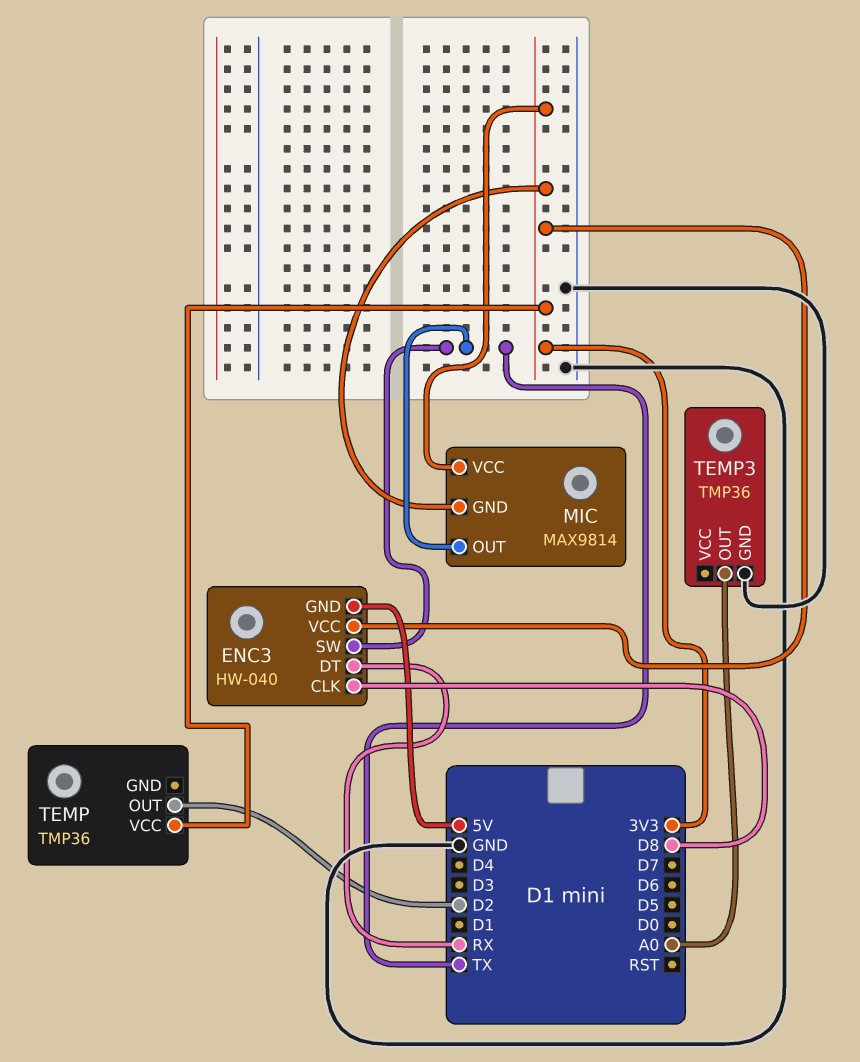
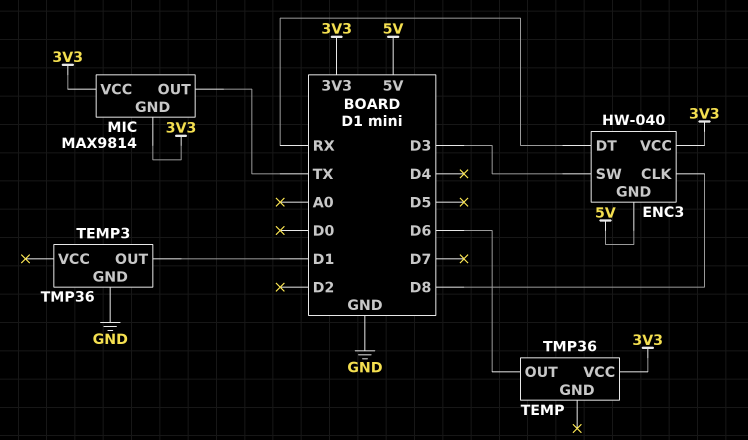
ENC3 pin SW: TX -> D3
TEMP pin OUT: D2 -> D6
TEMP3 pin OUT: A0 -> D1

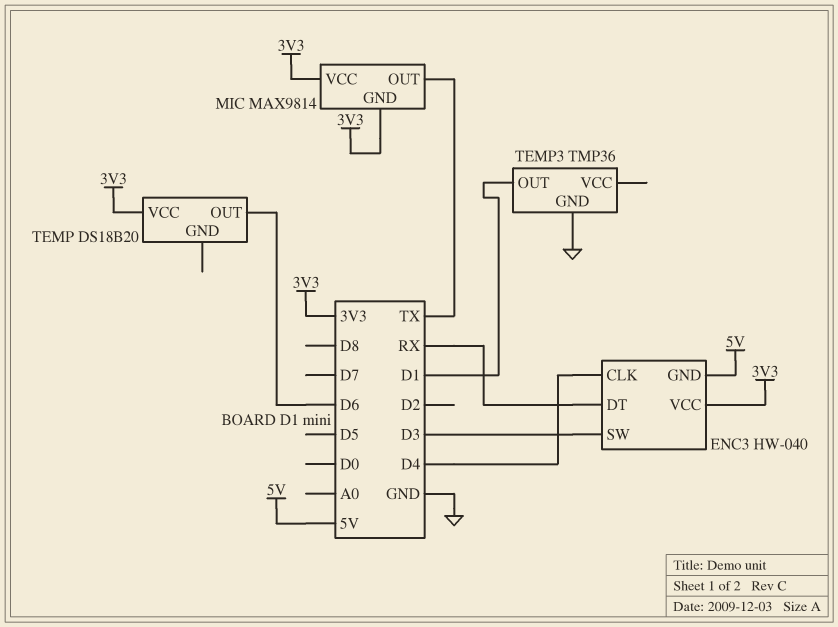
ENC3 pin CLK: D8 -> D4
TEMP: TMP36 -> DS18B20

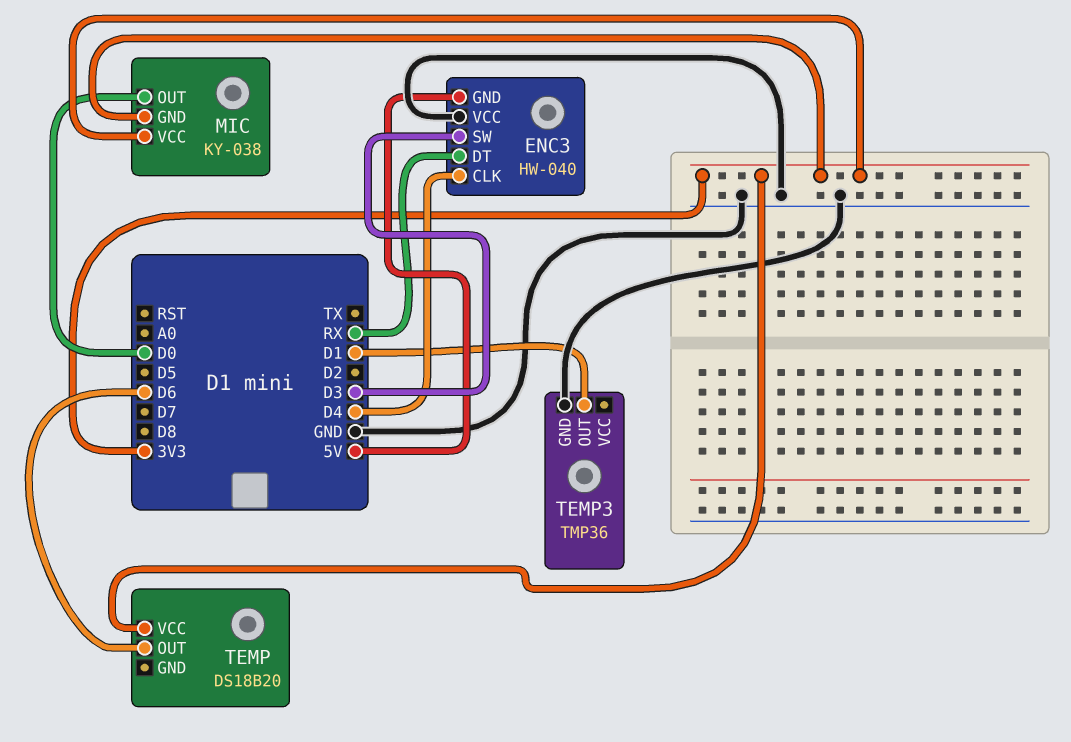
ENC3 pin VCC: 3V3 -> GND
MIC: MAX9814 -> KY-038
MIC pin OUT: TX -> D0

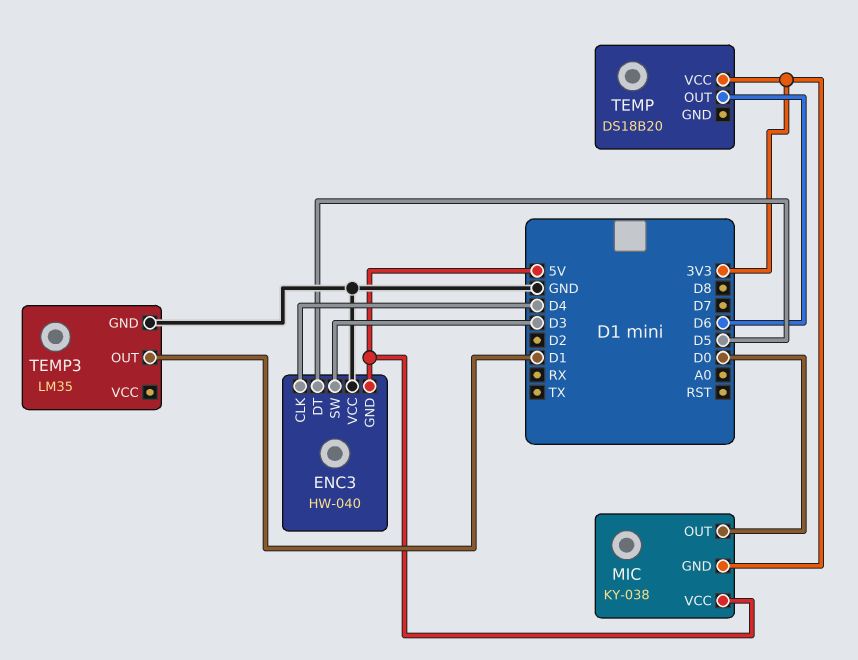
ENC3 pin DT: RX -> D5
MIC pin VCC: 3V3 -> 5V
TEMP3: TMP36 -> LM35

